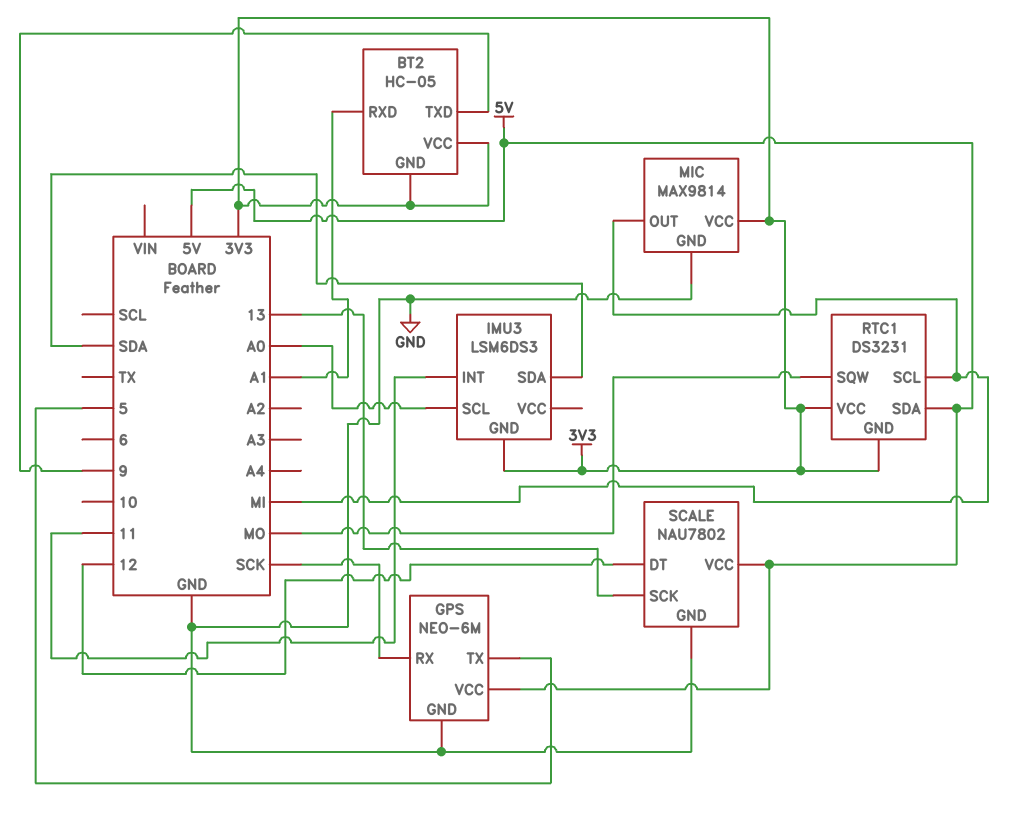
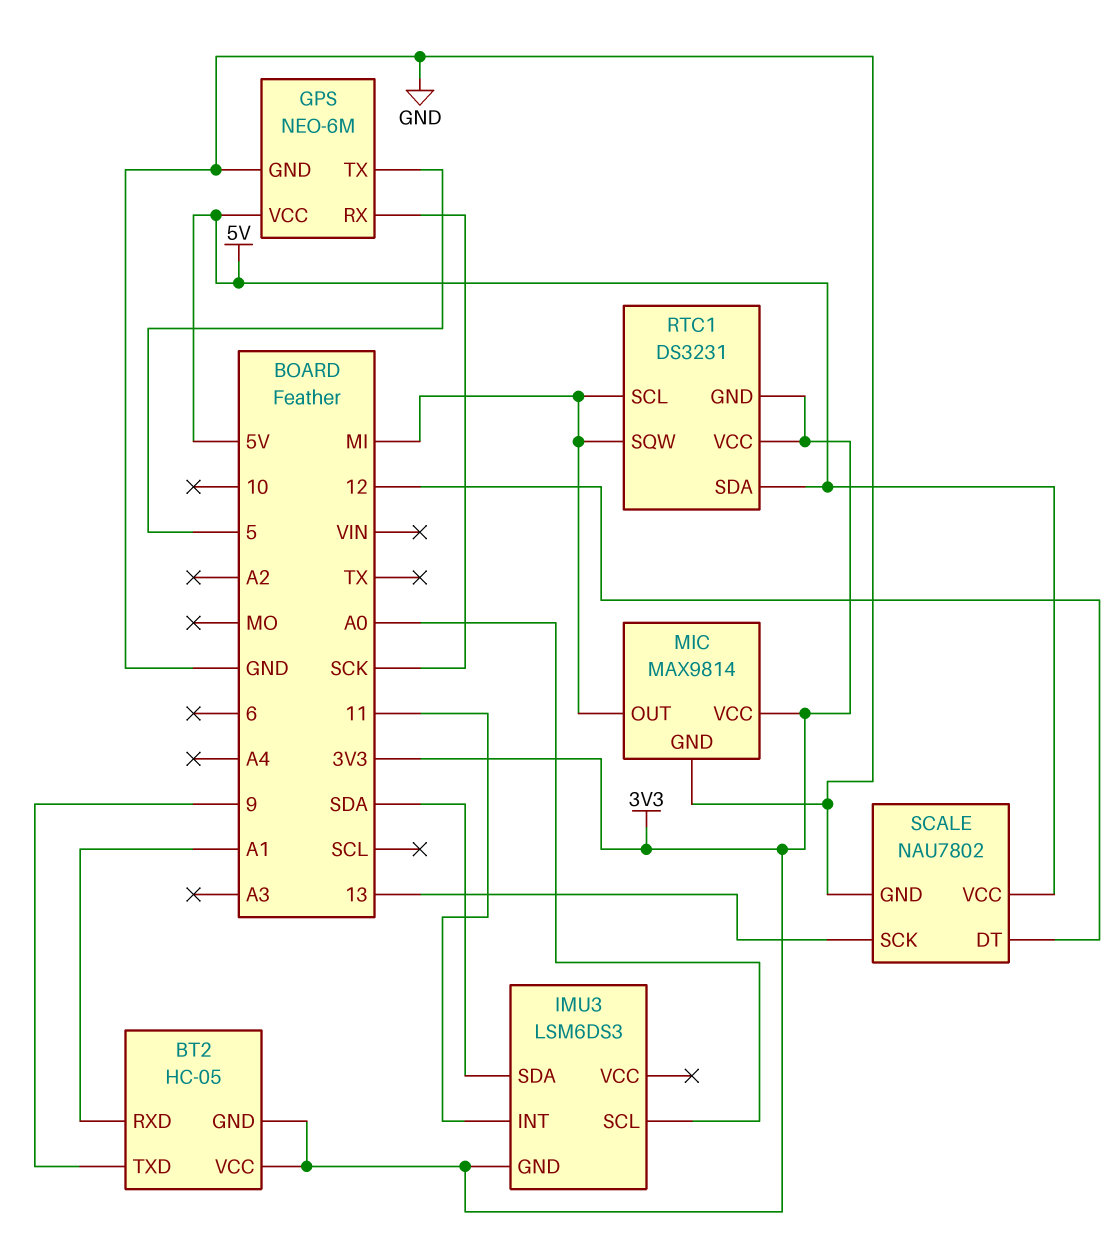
RTC1 pin SQW: MO -> MI

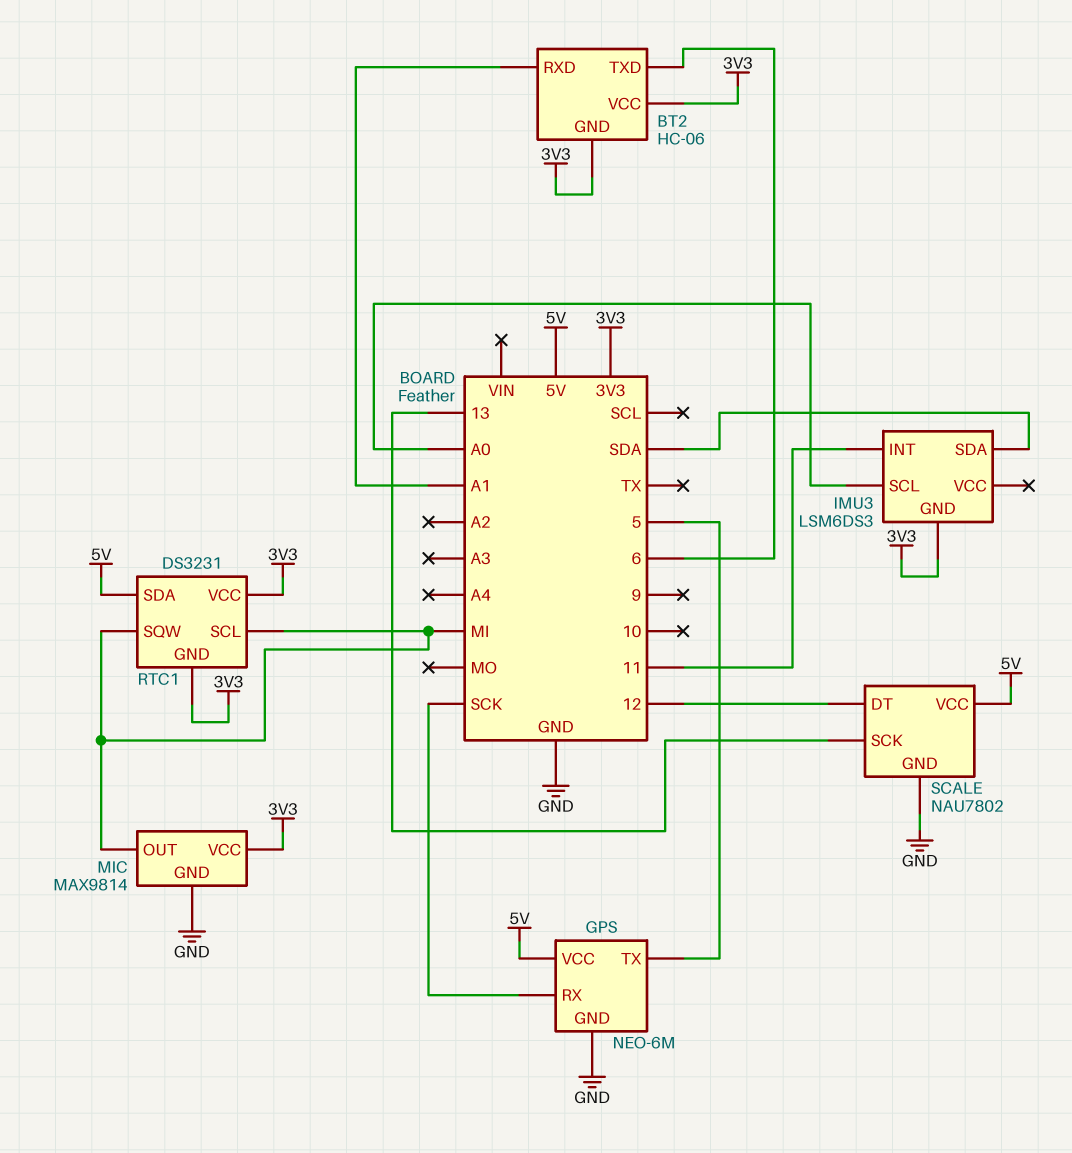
BT2: HC-05 -> HC-06
BT2 pin TXD: 9 -> 6

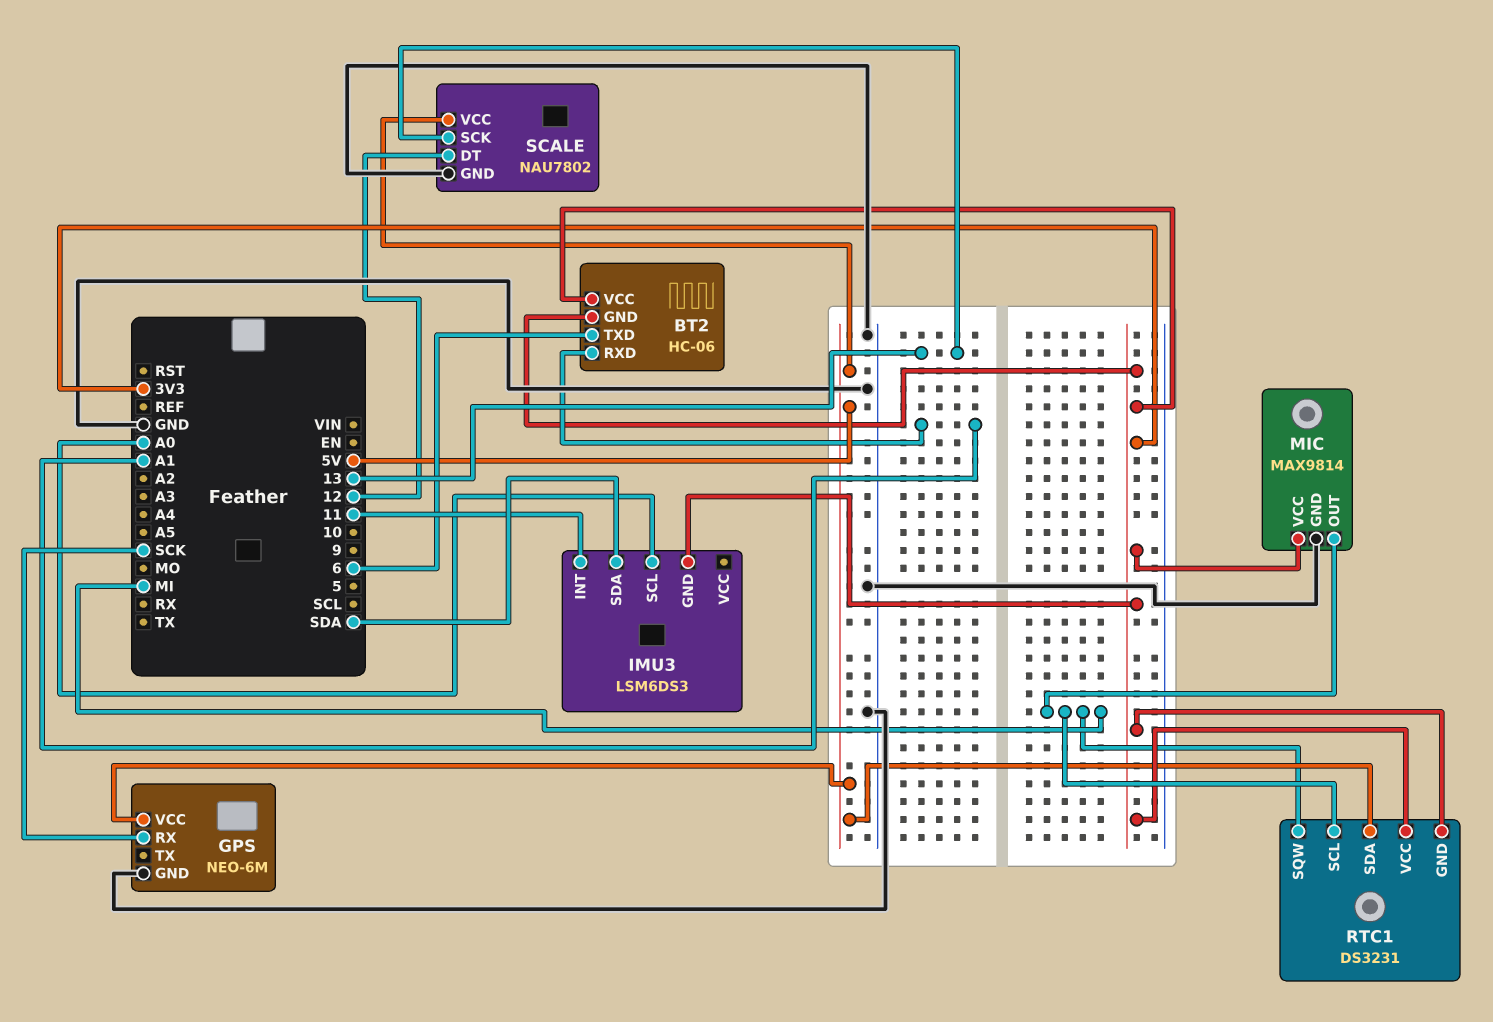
GPS pin TX: 5 -> none

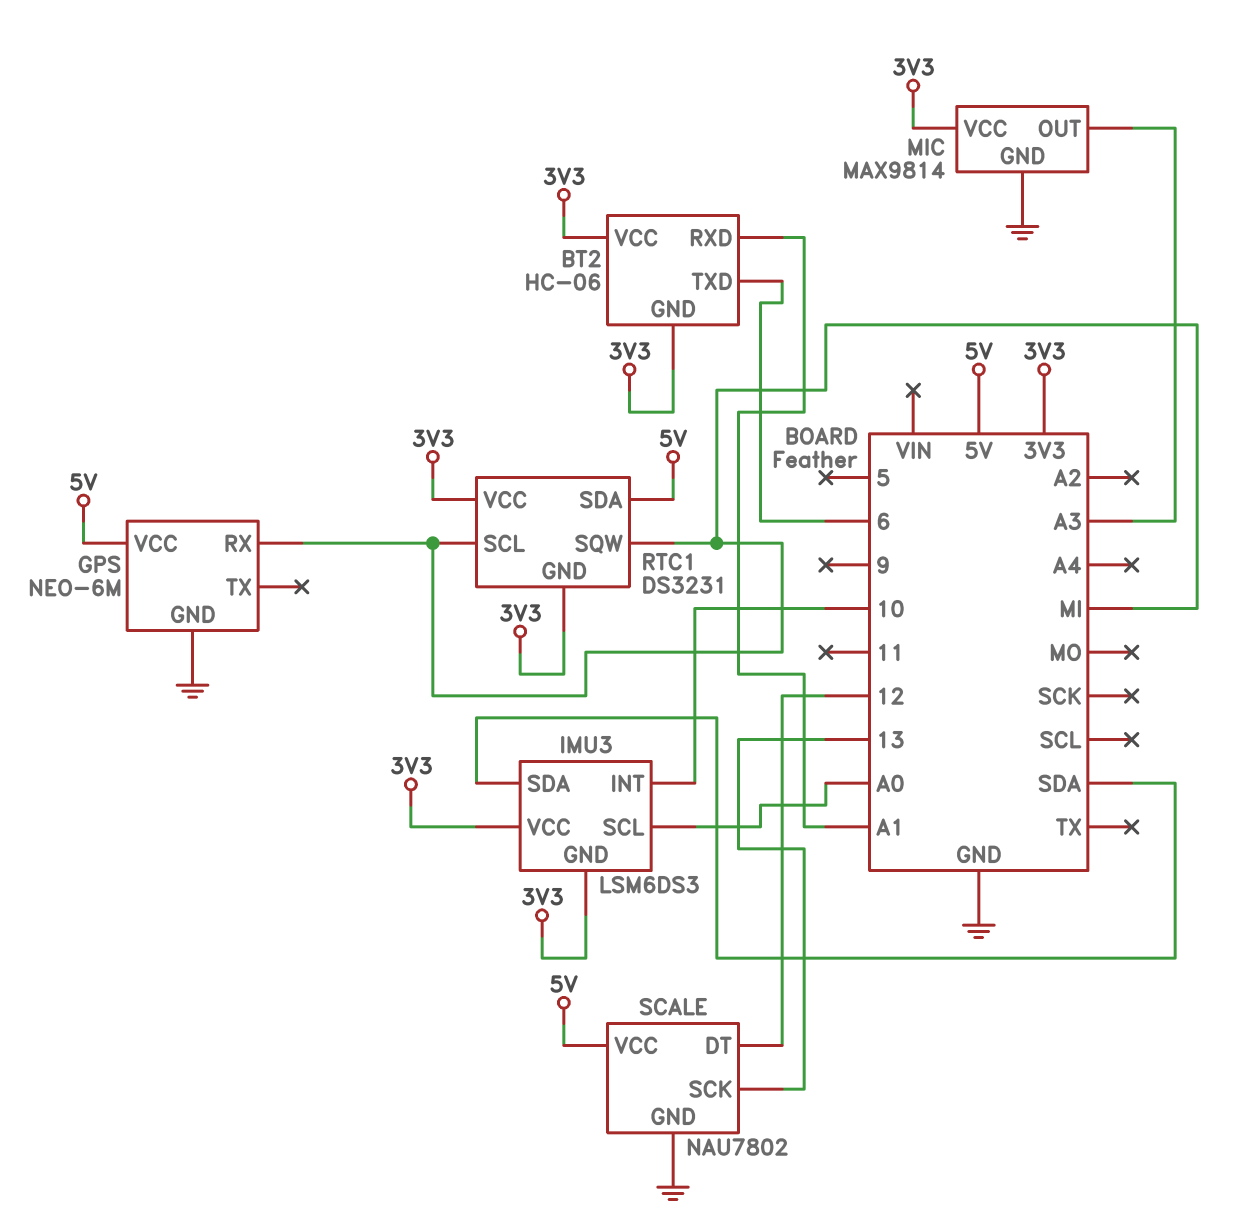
GPS pin RX: SCK -> MI
IMU3 pin INT: 11 -> 10
IMU3 pin VCC: none -> 3V3
MIC pin OUT: MI -> A3

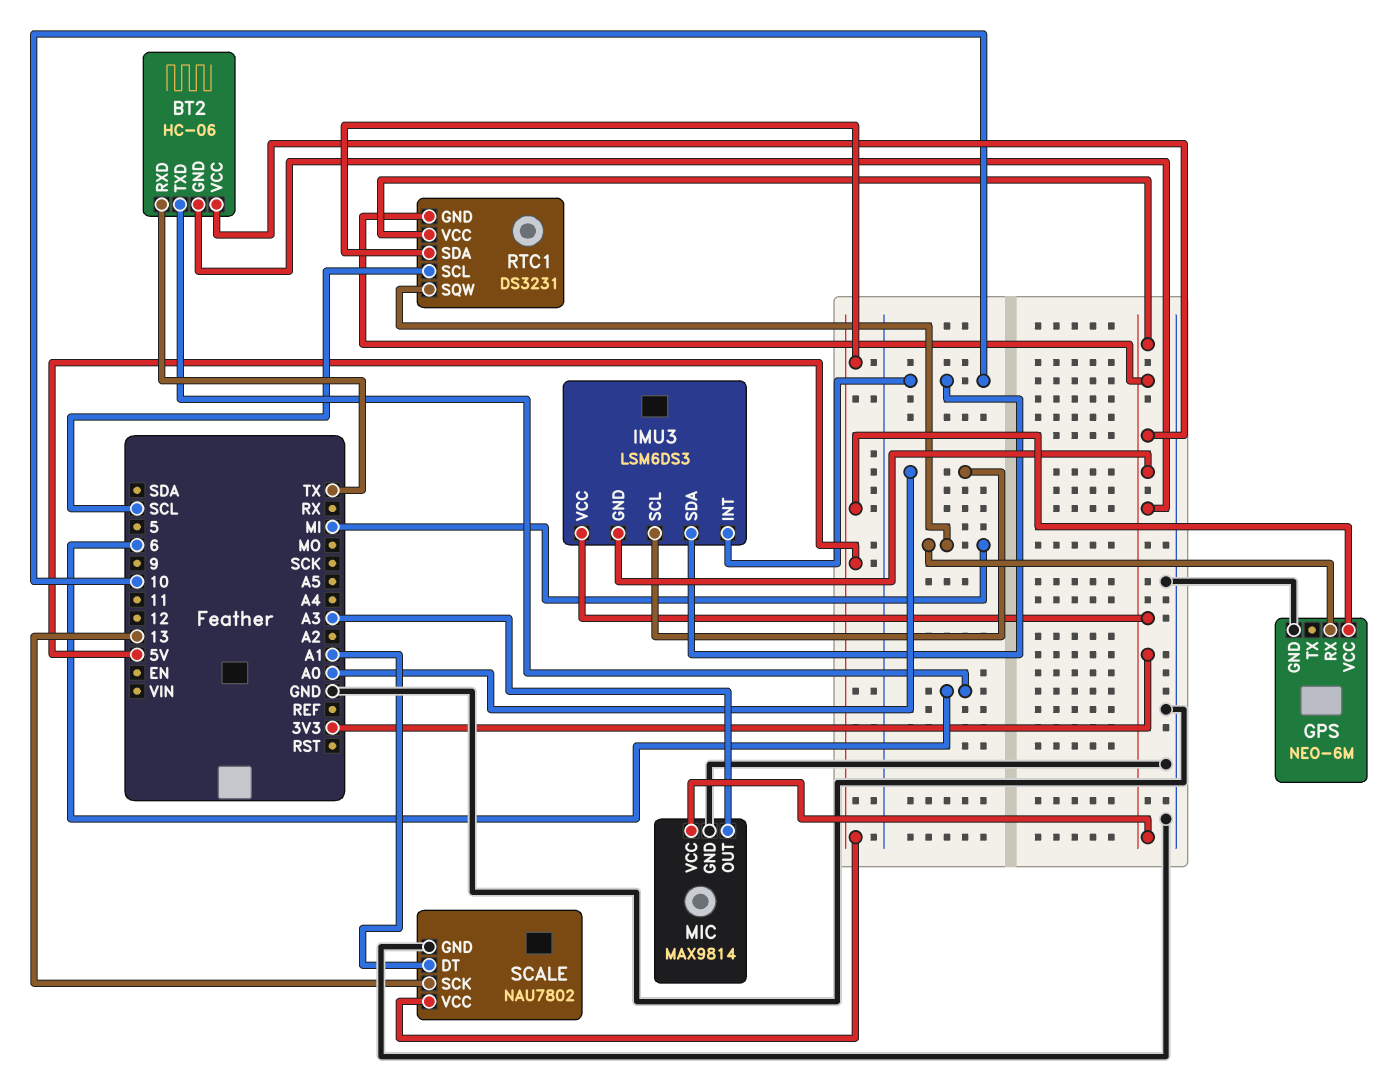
BT2 pin RXD: A1 -> TX
IMU3 pin SDA: SDA -> 10
RTC1 pin SCL: MI -> SCL
SCALE pin DT: 12 -> A1

